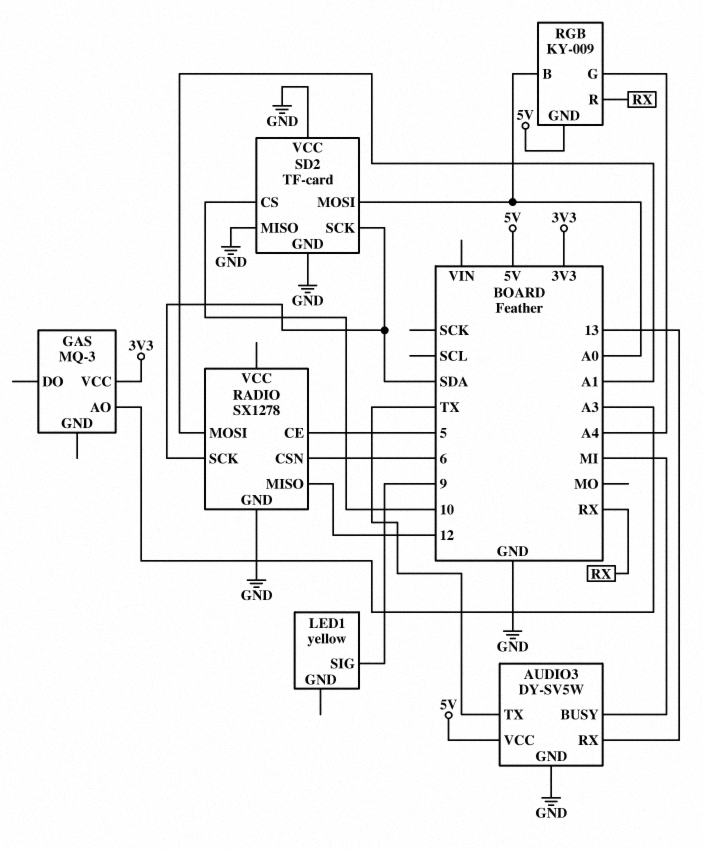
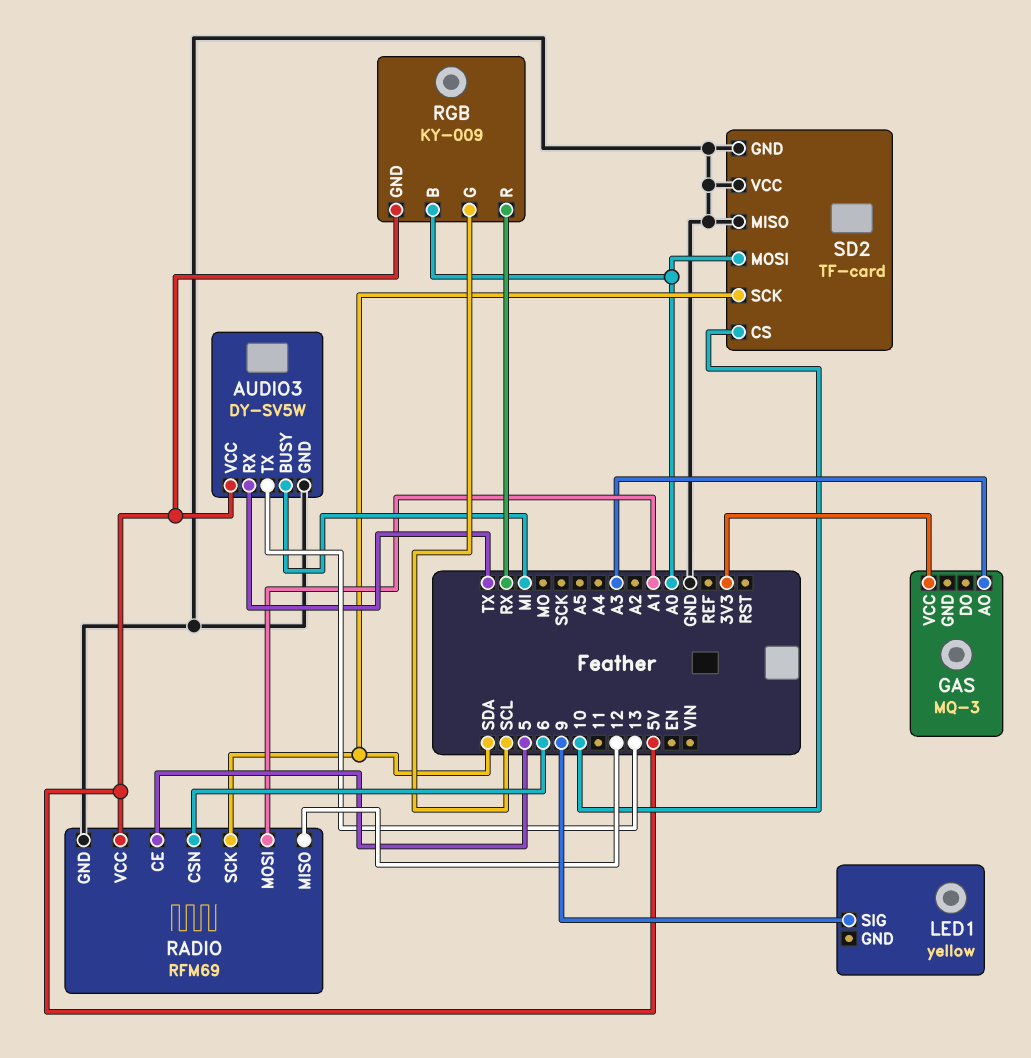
AUDIO3 pin RX: 13 -> TX
AUDIO3 pin TX: TX -> 13
RADIO: SX1278 -> RFM69
RADIO pin VCC: none -> 5V
RGB pin G: A4 -> SCL

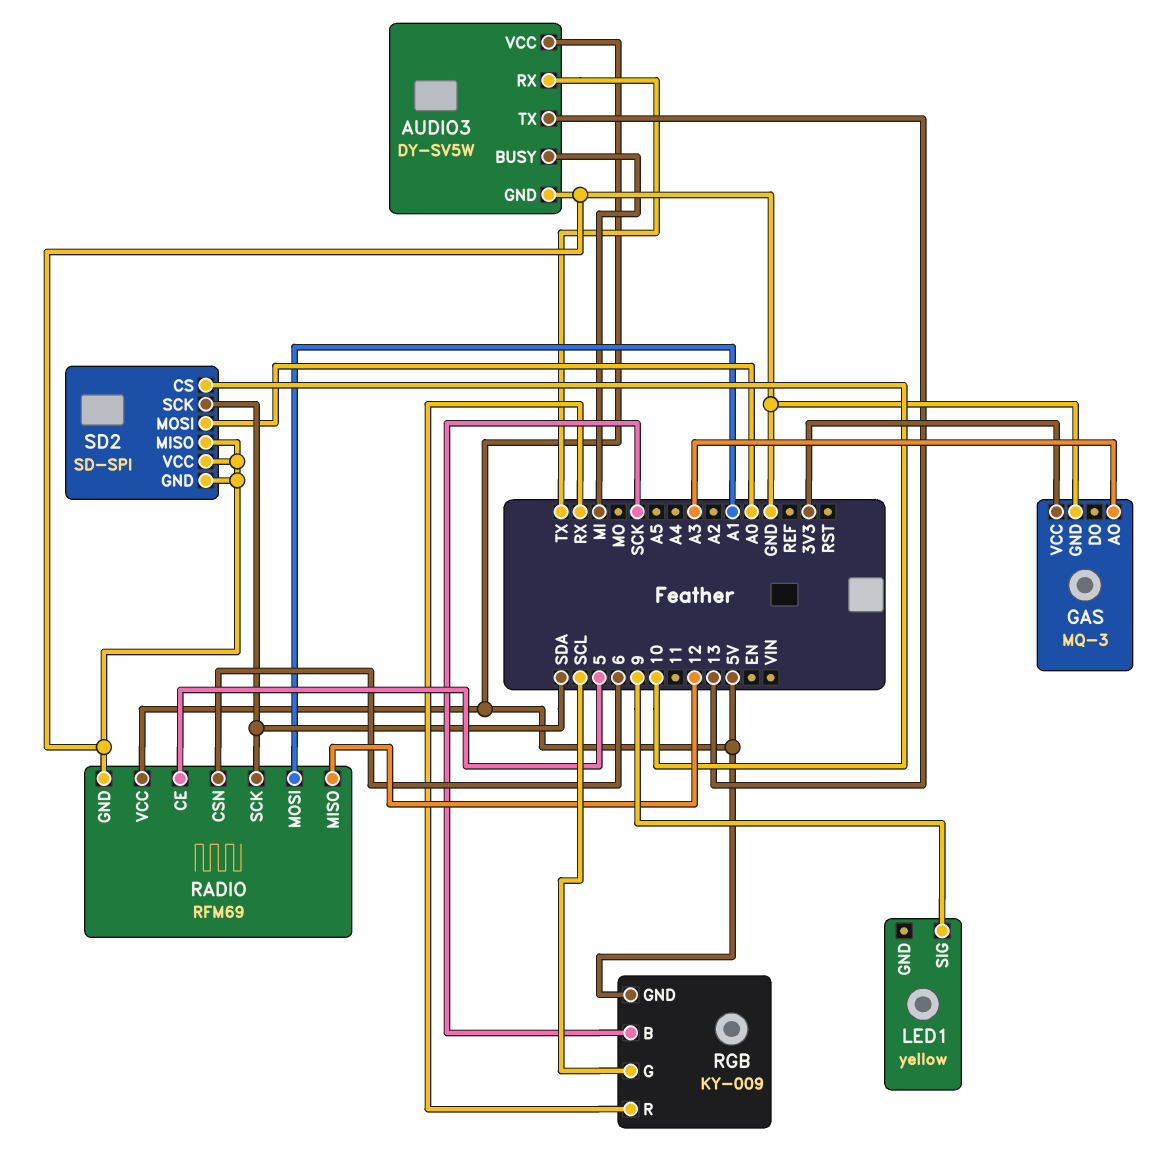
GAS pin GND: none -> GND
RGB pin B: A0 -> SCK
SD2: TF-card -> SD-SPI

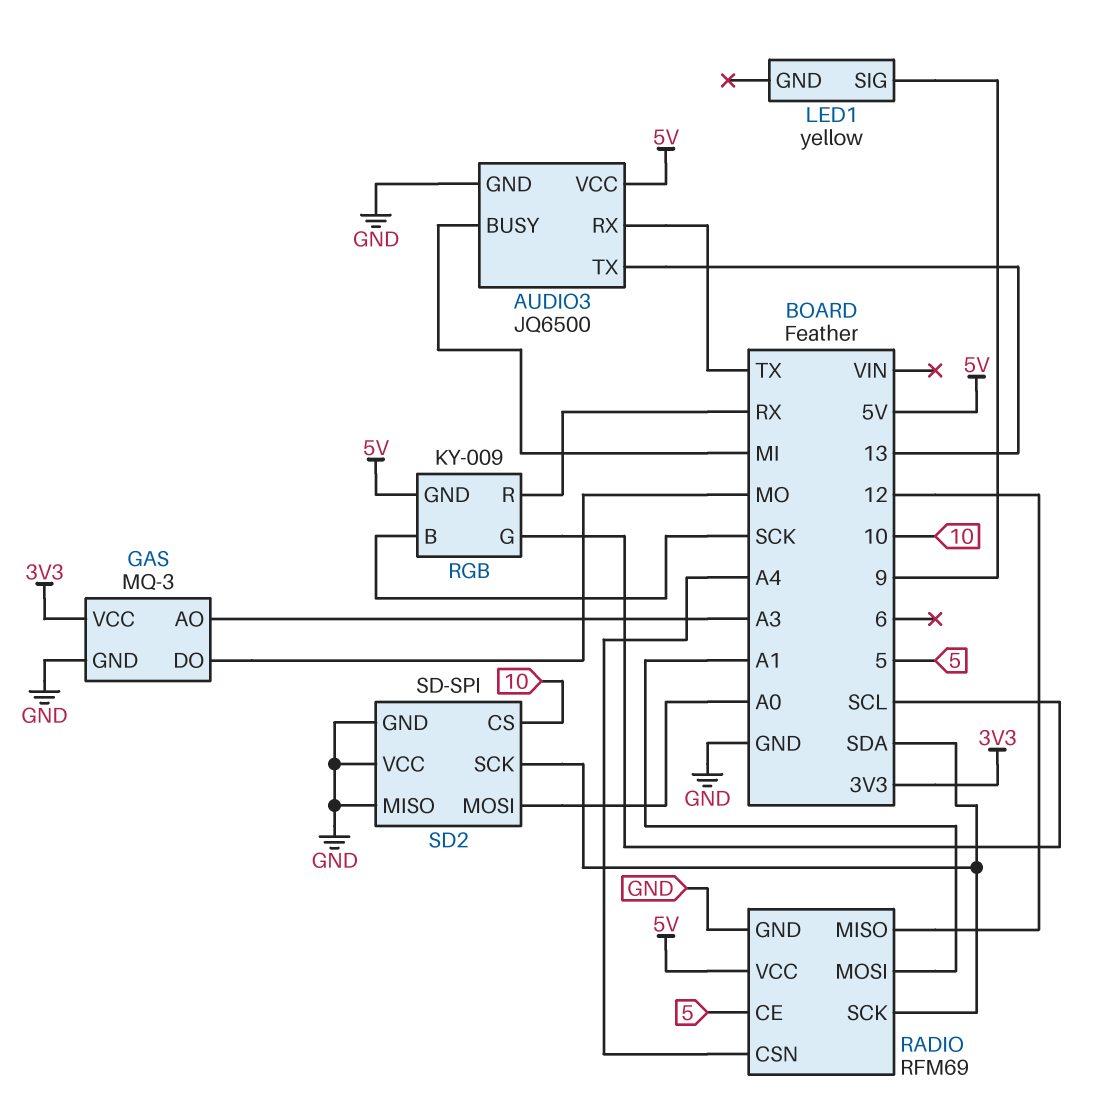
AUDIO3: DY-SV5W -> JQ6500
GAS pin DO: none -> MO
RADIO pin CSN: 6 -> A4

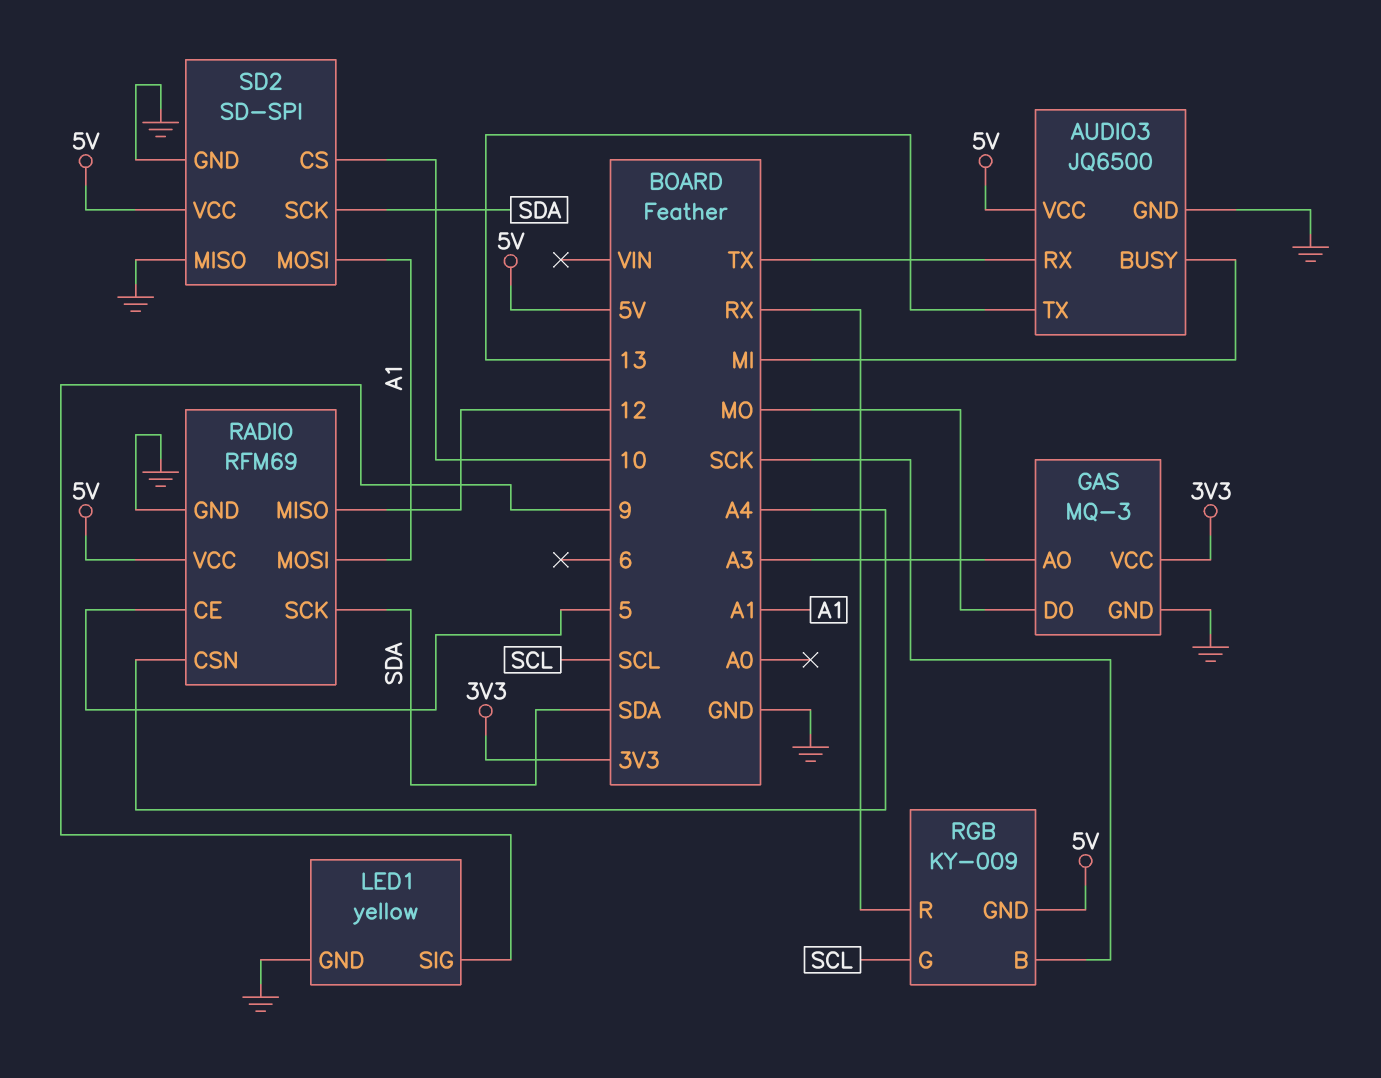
LED1 pin GND: none -> GND
SD2 pin MOSI: A0 -> A1
SD2 pin VCC: GND -> 5V

